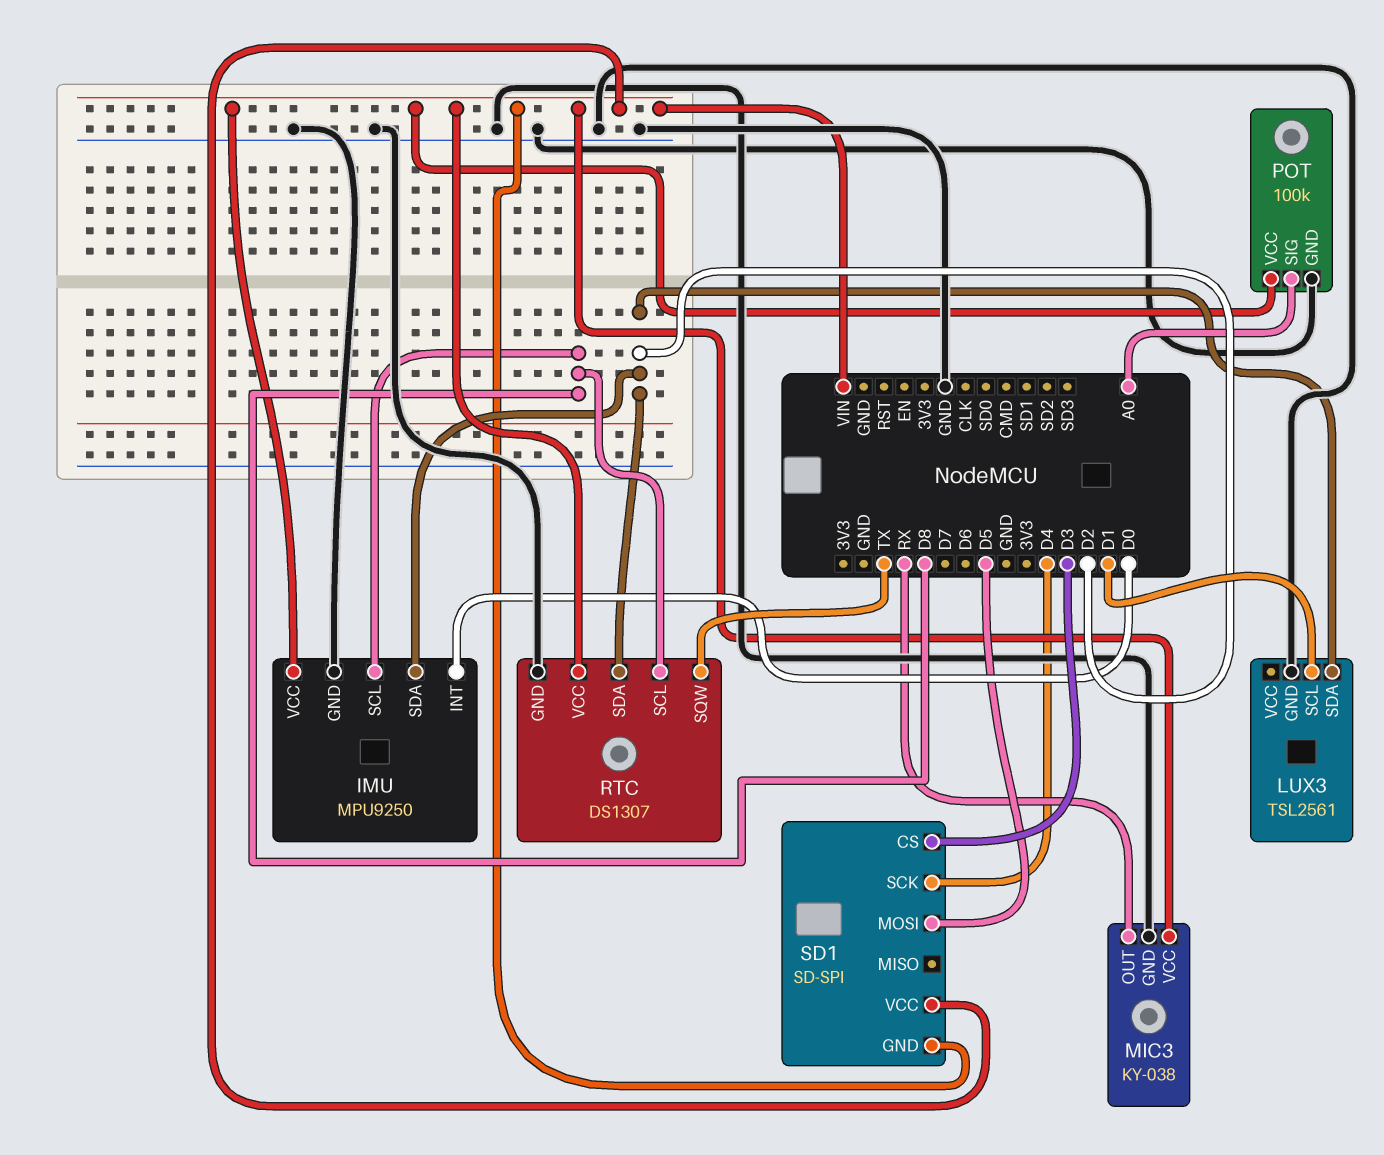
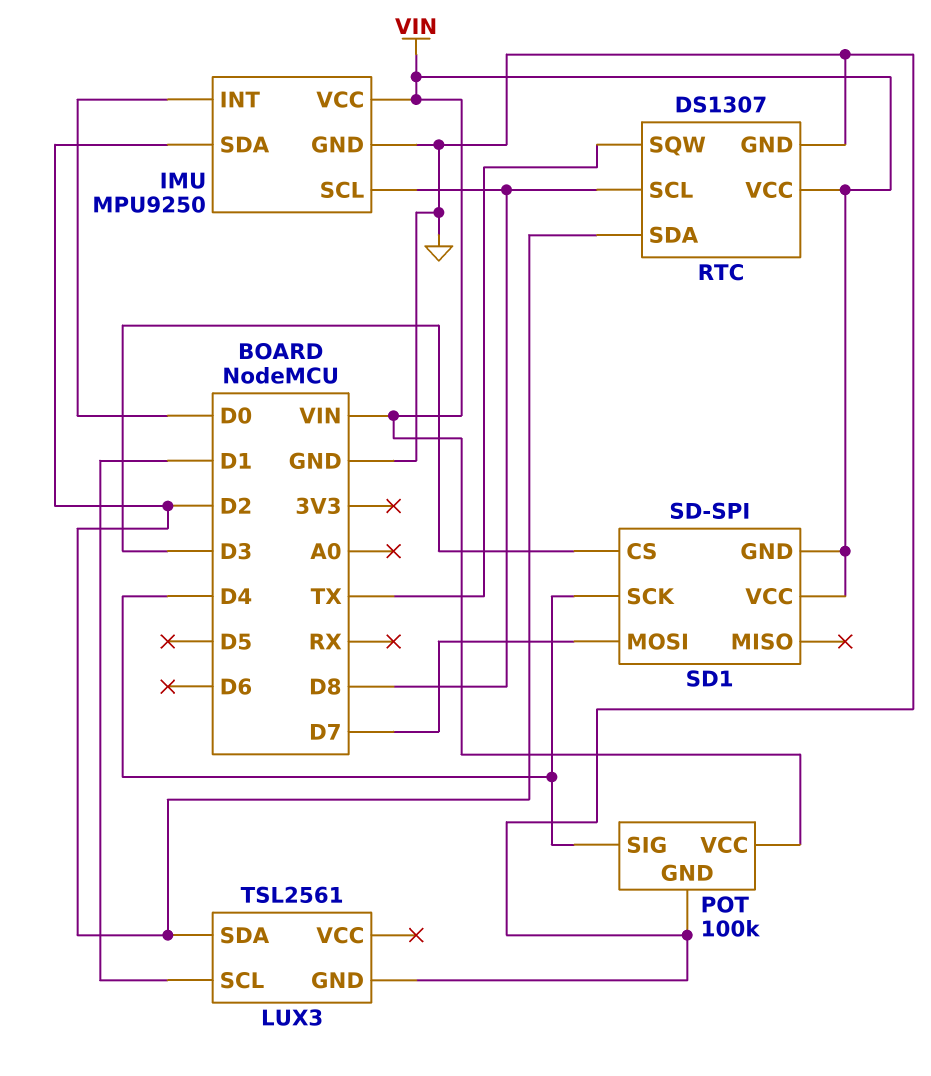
MIC3: KY-038 -> none
MIC3 pin GND: GND -> none
MIC3 pin OUT: RX -> none
MIC3 pin VCC: VIN -> none
POT pin SIG: A0 -> D4
SD1 pin MOSI: D5 -> D7

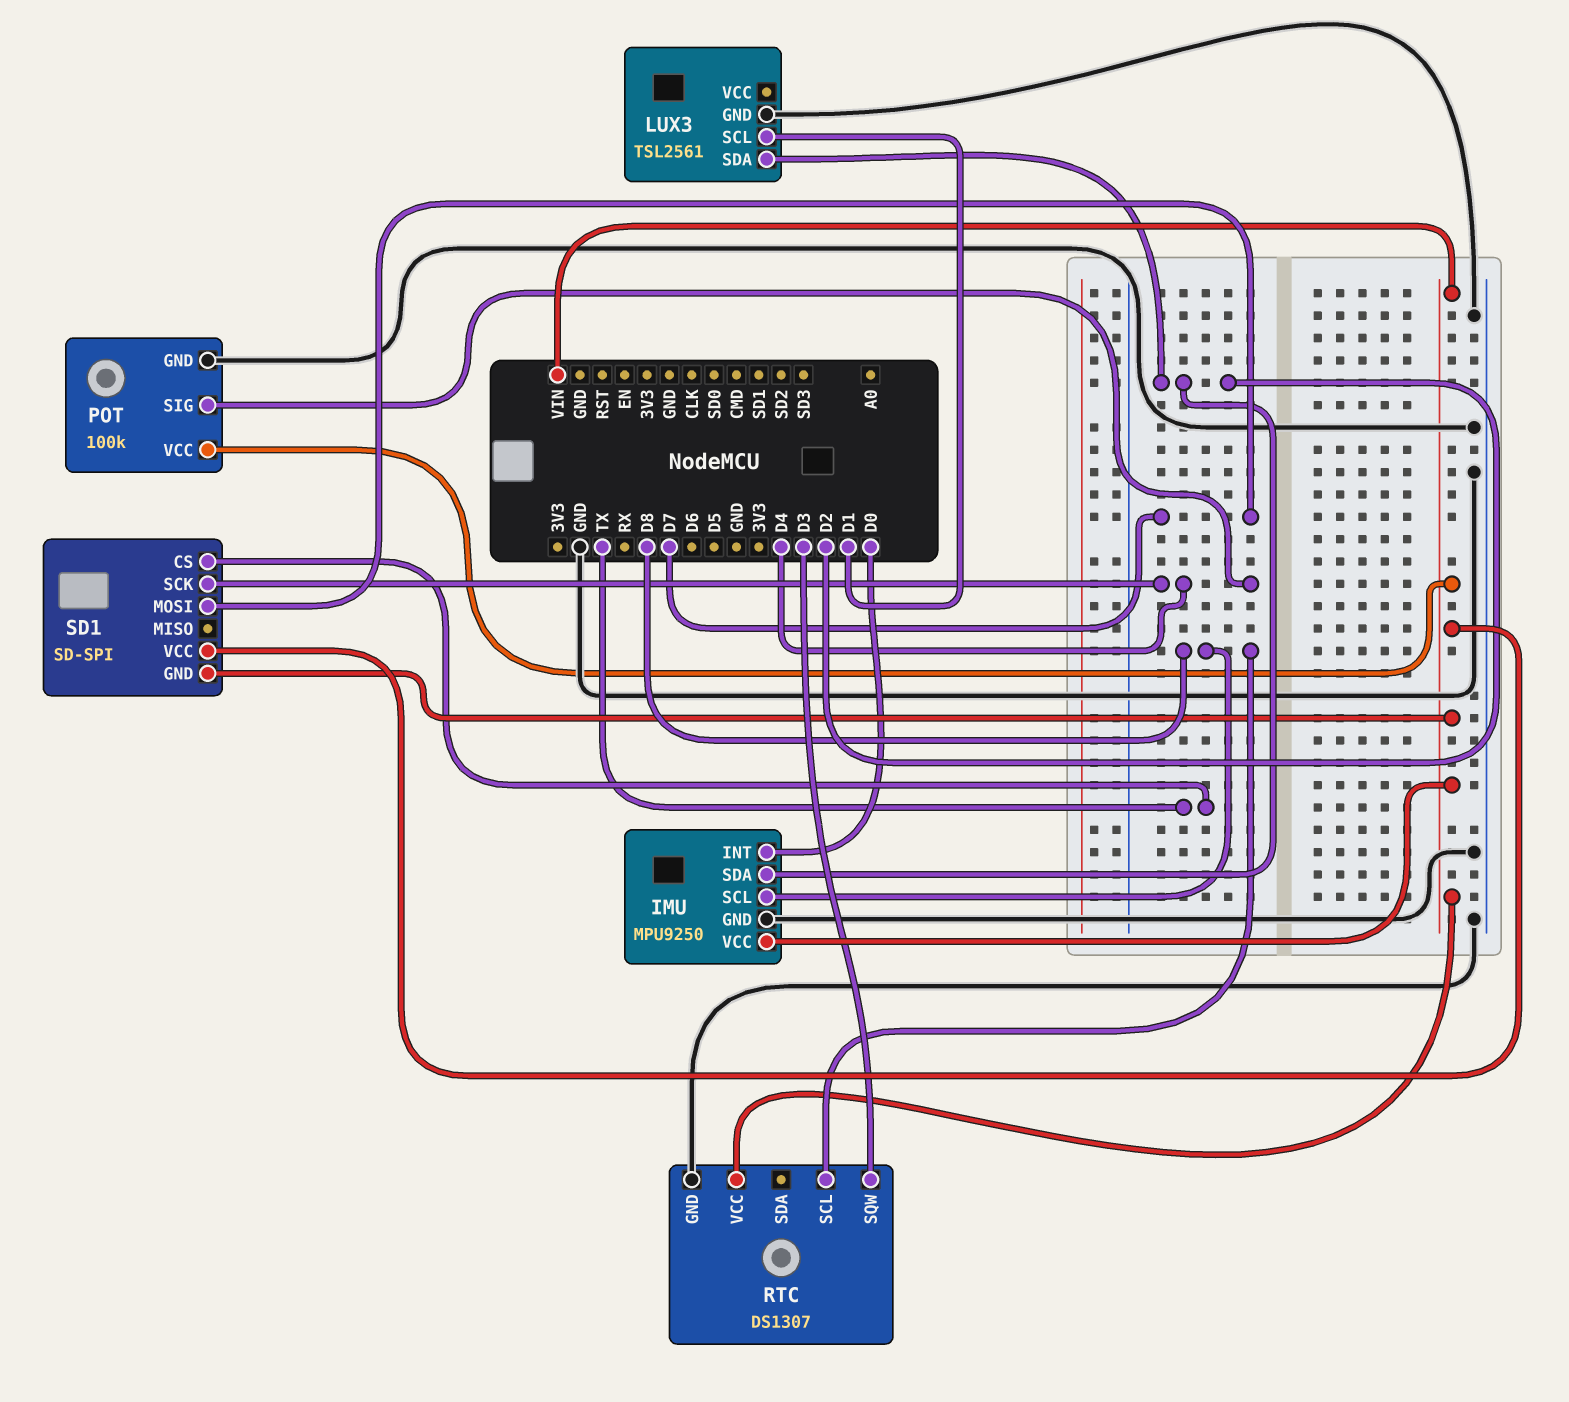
RTC pin SDA: D2 -> none
RTC pin SQW: TX -> D3
SD1 pin CS: D3 -> TX

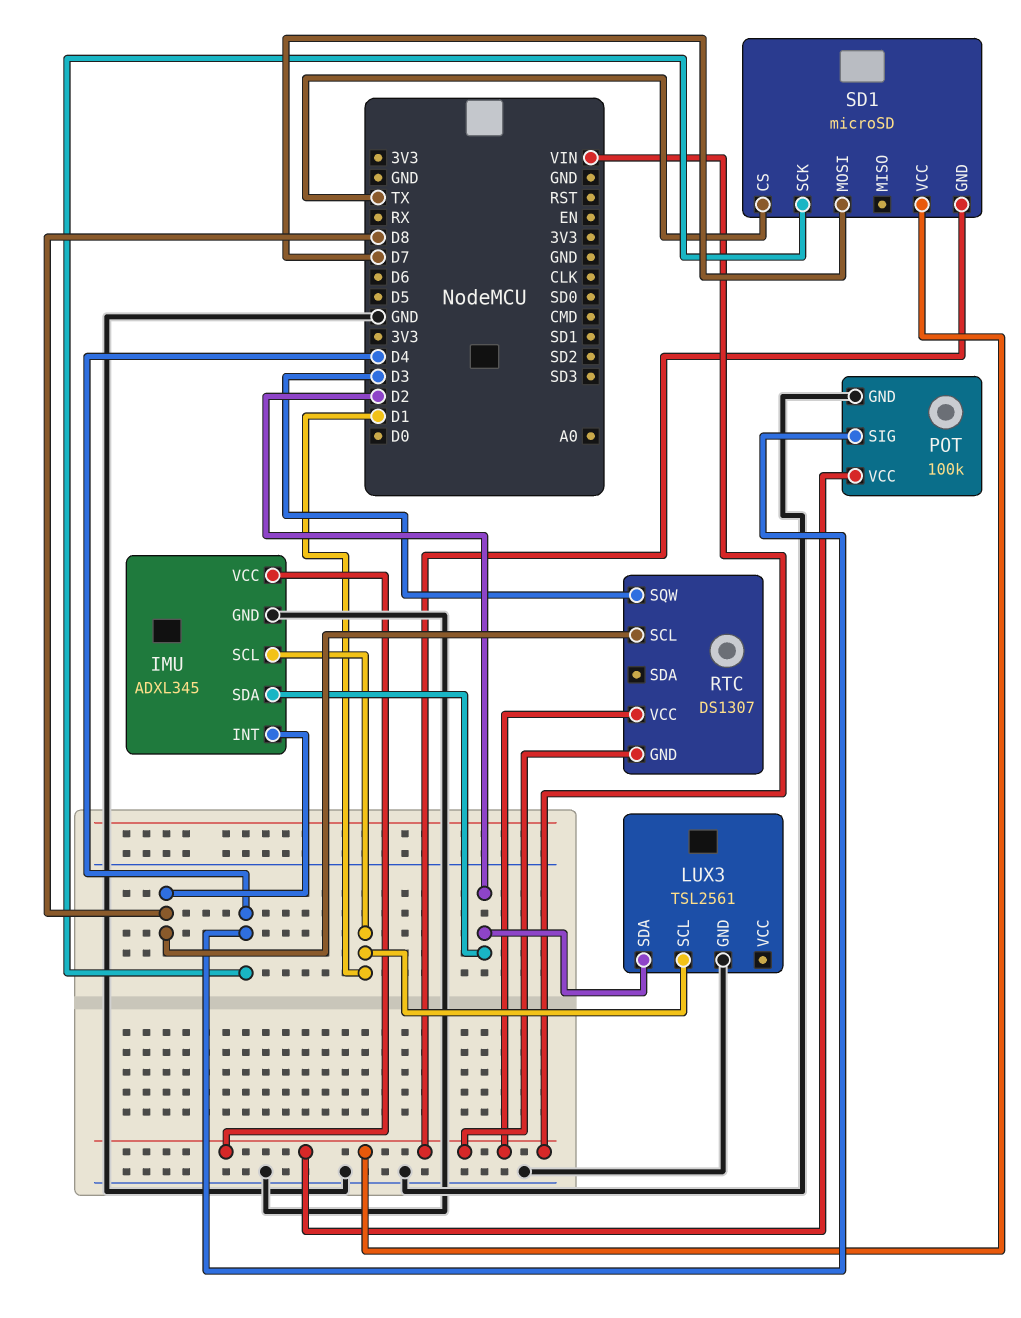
IMU: MPU9250 -> ADXL345
IMU pin INT: D0 -> D8
IMU pin SCL: D8 -> D1
RTC pin GND: GND -> VIN
SD1: SD-SPI -> microSD

